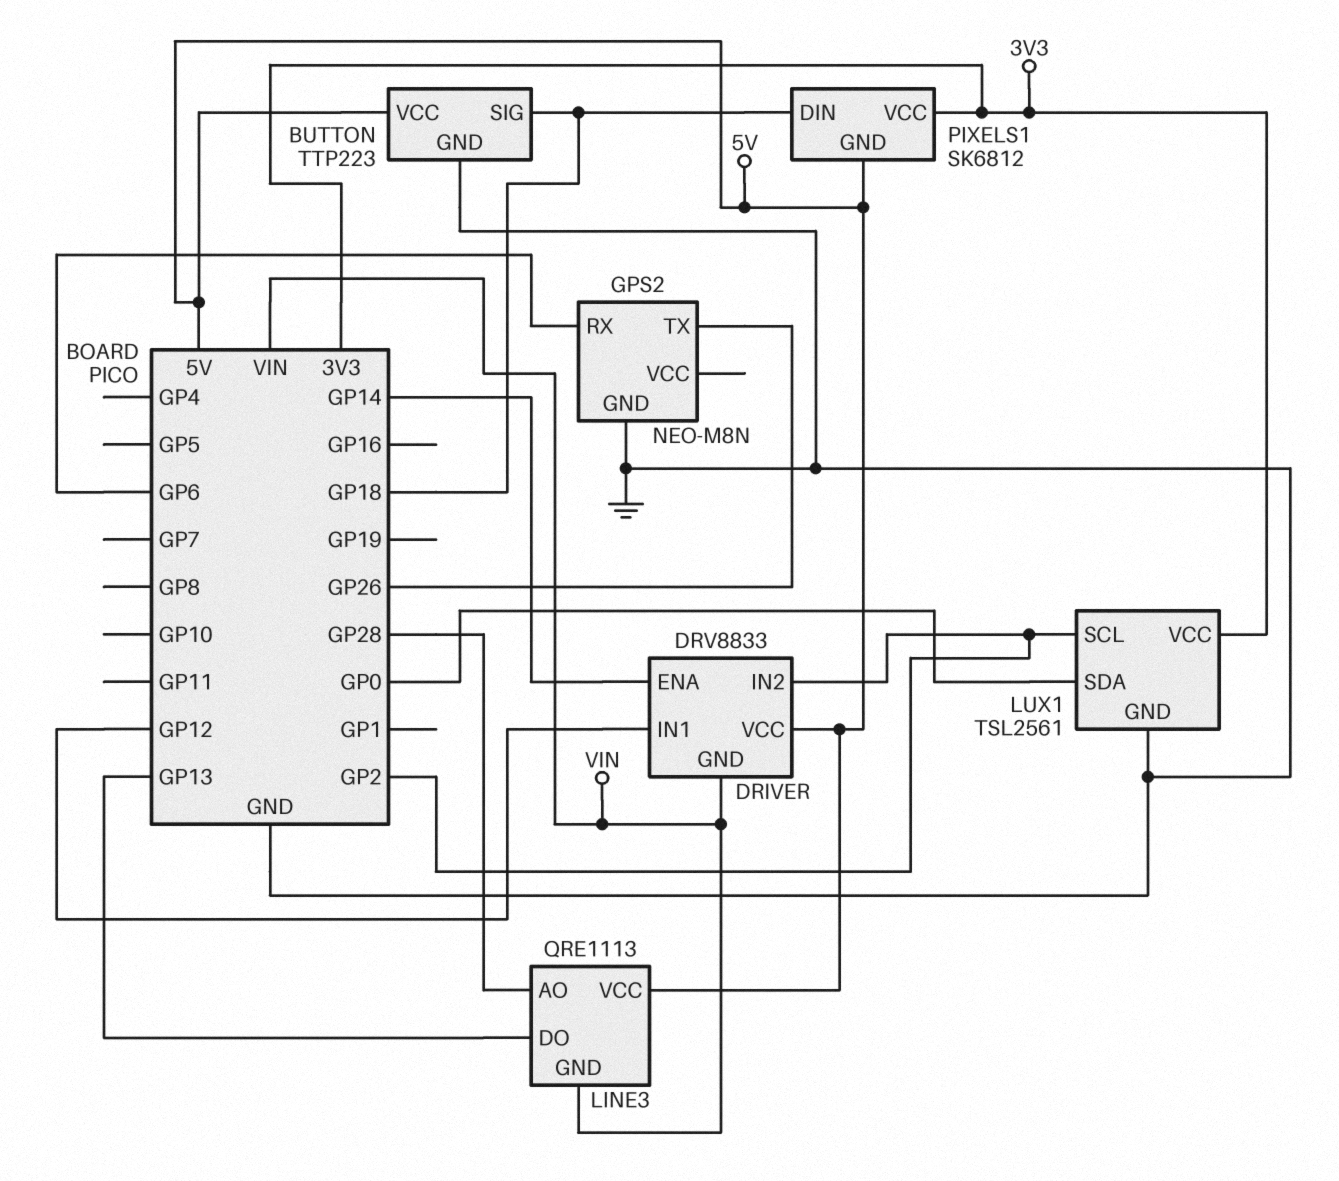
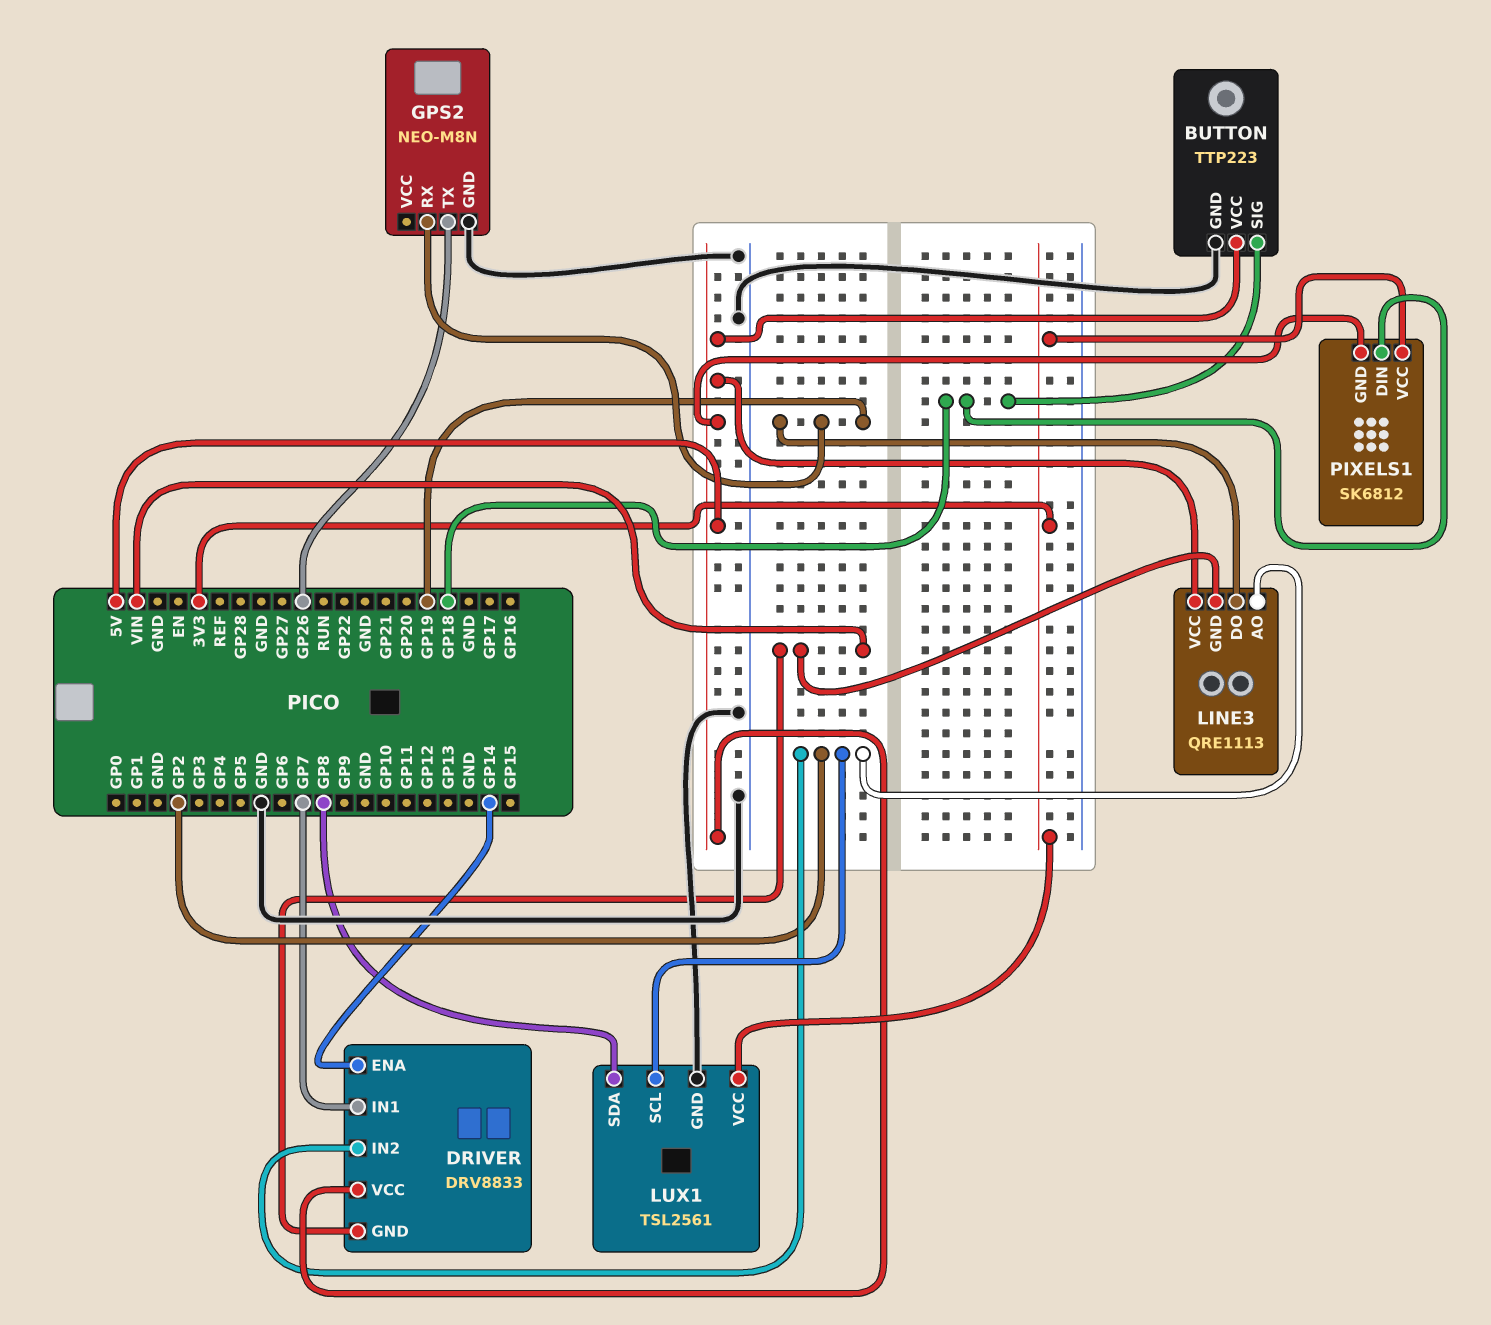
DRIVER pin IN1: GP12 -> GP7
GPS2 pin RX: GP6 -> GP19
LINE3 pin AO: GP28 -> GP2
LINE3 pin DO: GP13 -> GP19
LUX1 pin SDA: GP0 -> GP8

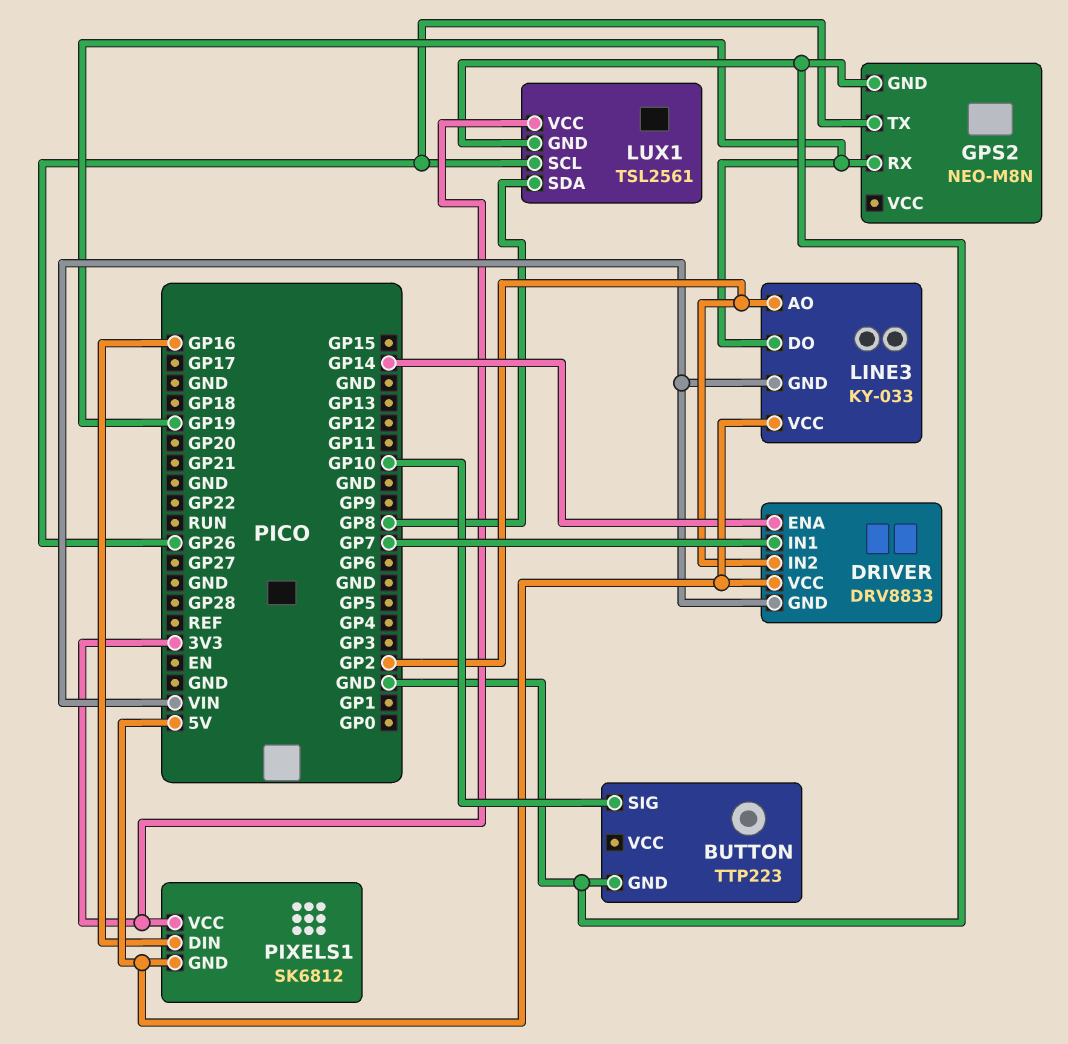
BUTTON pin SIG: GP18 -> GP10
BUTTON pin VCC: 5V -> none
LINE3: QRE1113 -> KY-033
LUX1 pin SCL: GP2 -> GP26
PIXELS1 pin DIN: GP18 -> GP16

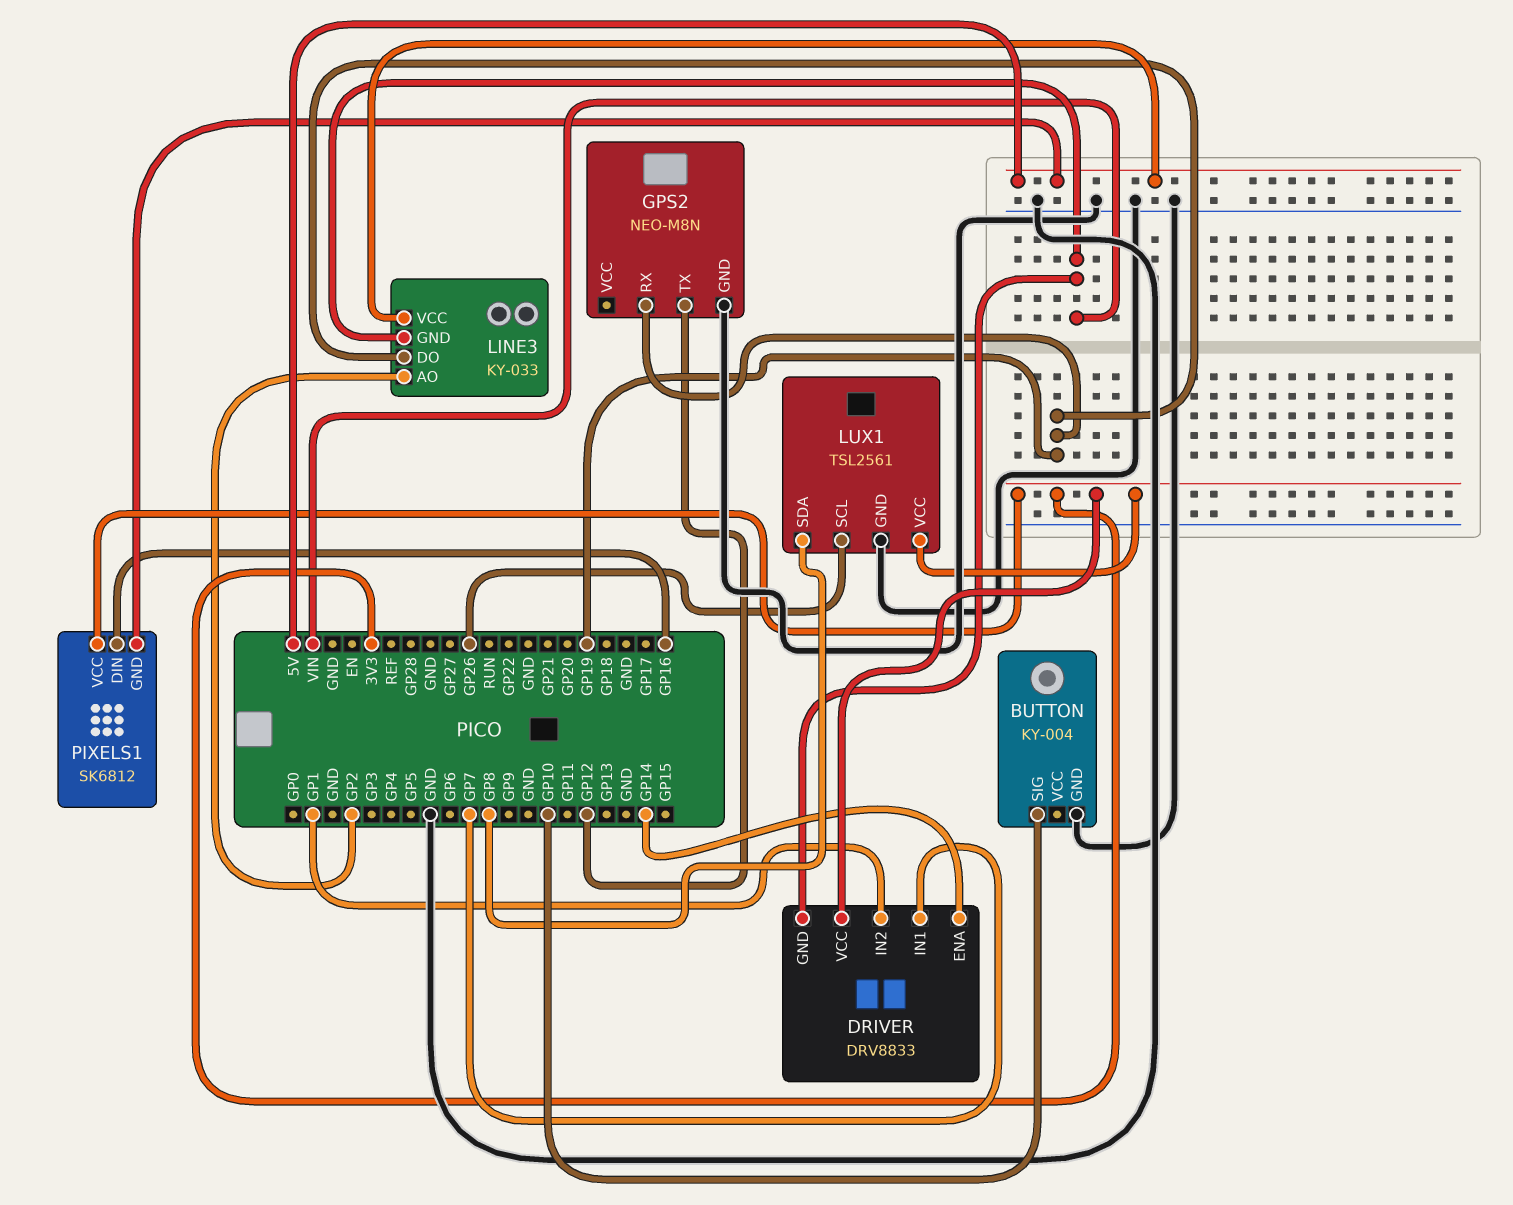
BUTTON: TTP223 -> KY-004
DRIVER pin IN2: GP2 -> GP1
DRIVER pin VCC: 5V -> 3V3
GPS2 pin TX: GP26 -> GP12

